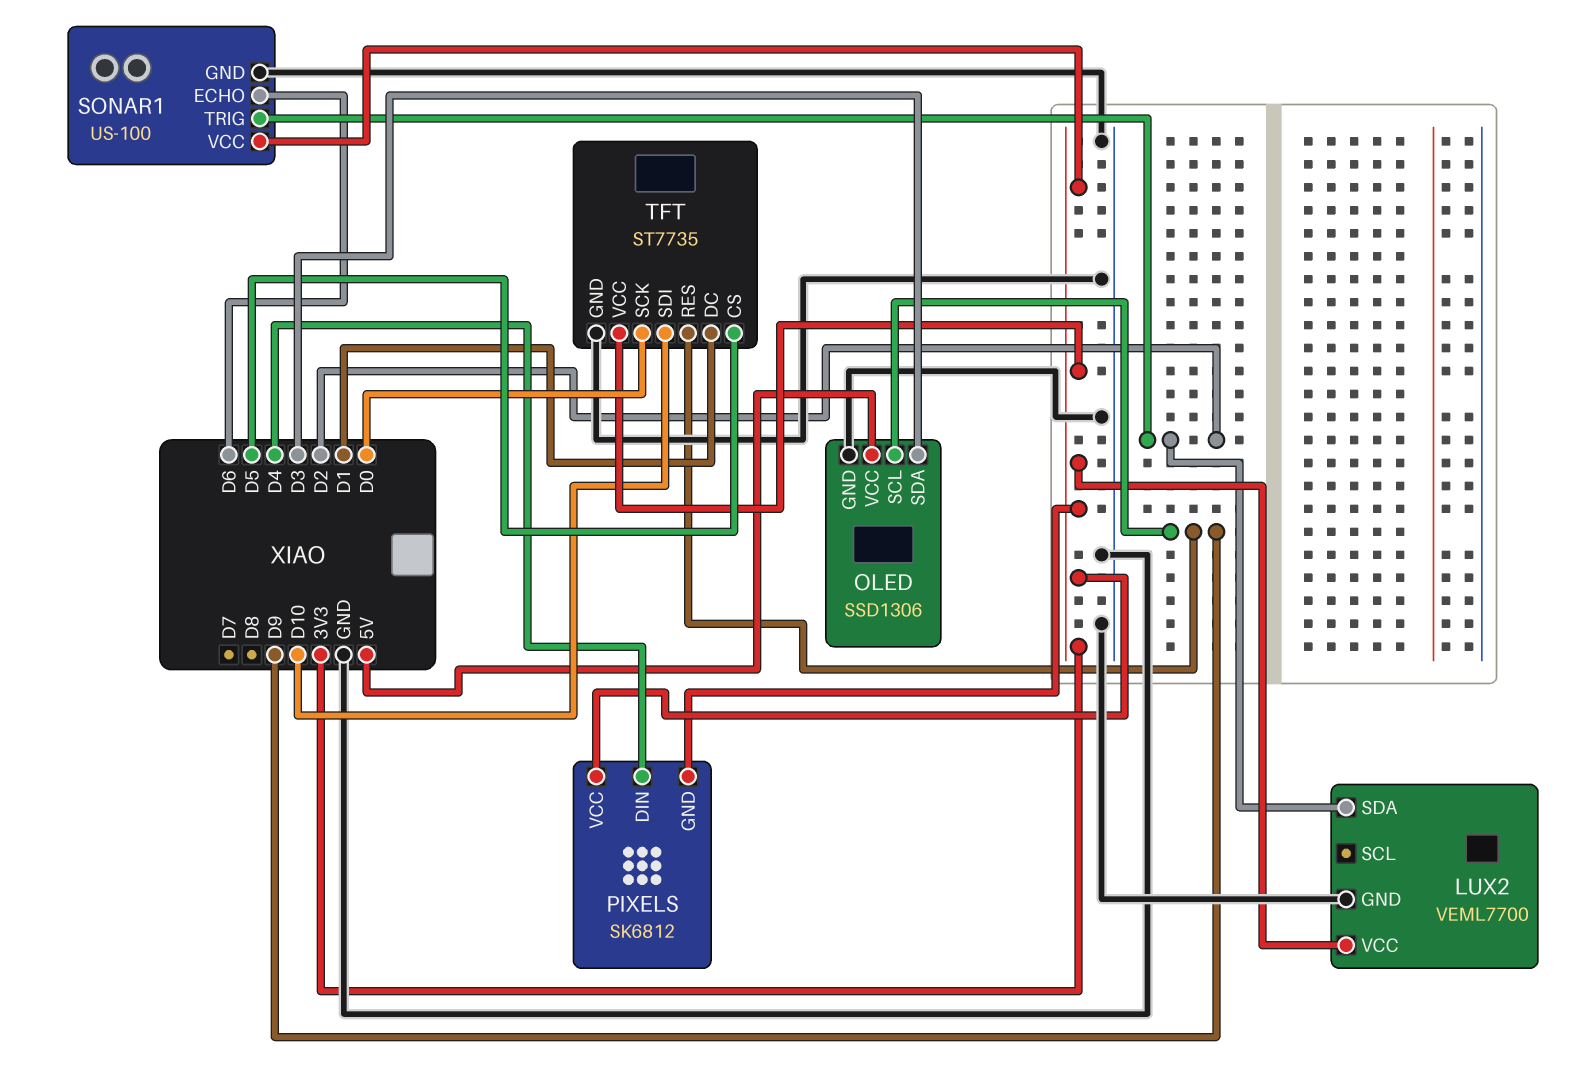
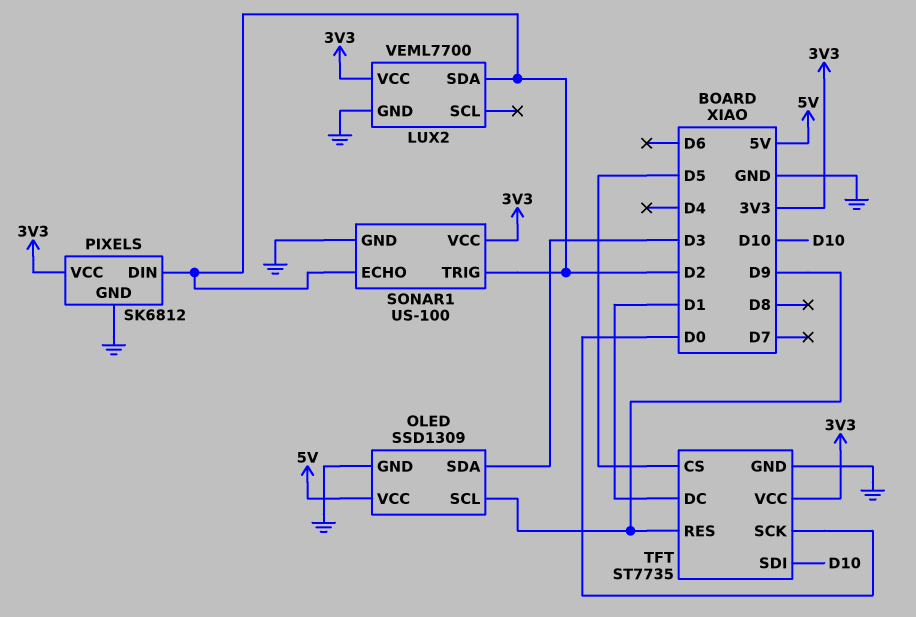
OLED: SSD1306 -> SSD1309
PIXELS pin DIN: D4 -> D2
PIXELS pin GND: 3V3 -> GND
SONAR1 pin ECHO: D6 -> D2

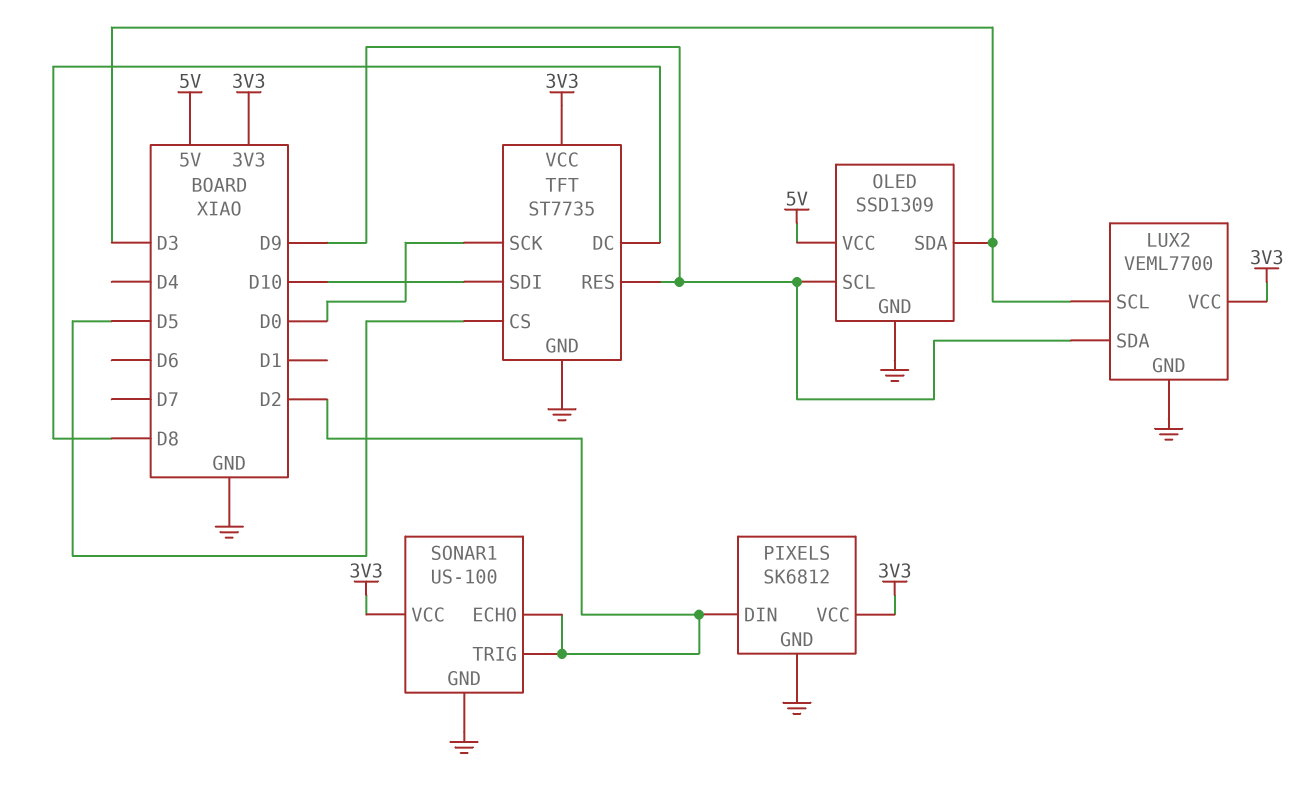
LUX2 pin SCL: none -> D3
LUX2 pin SDA: D2 -> D9
TFT pin DC: D1 -> D8

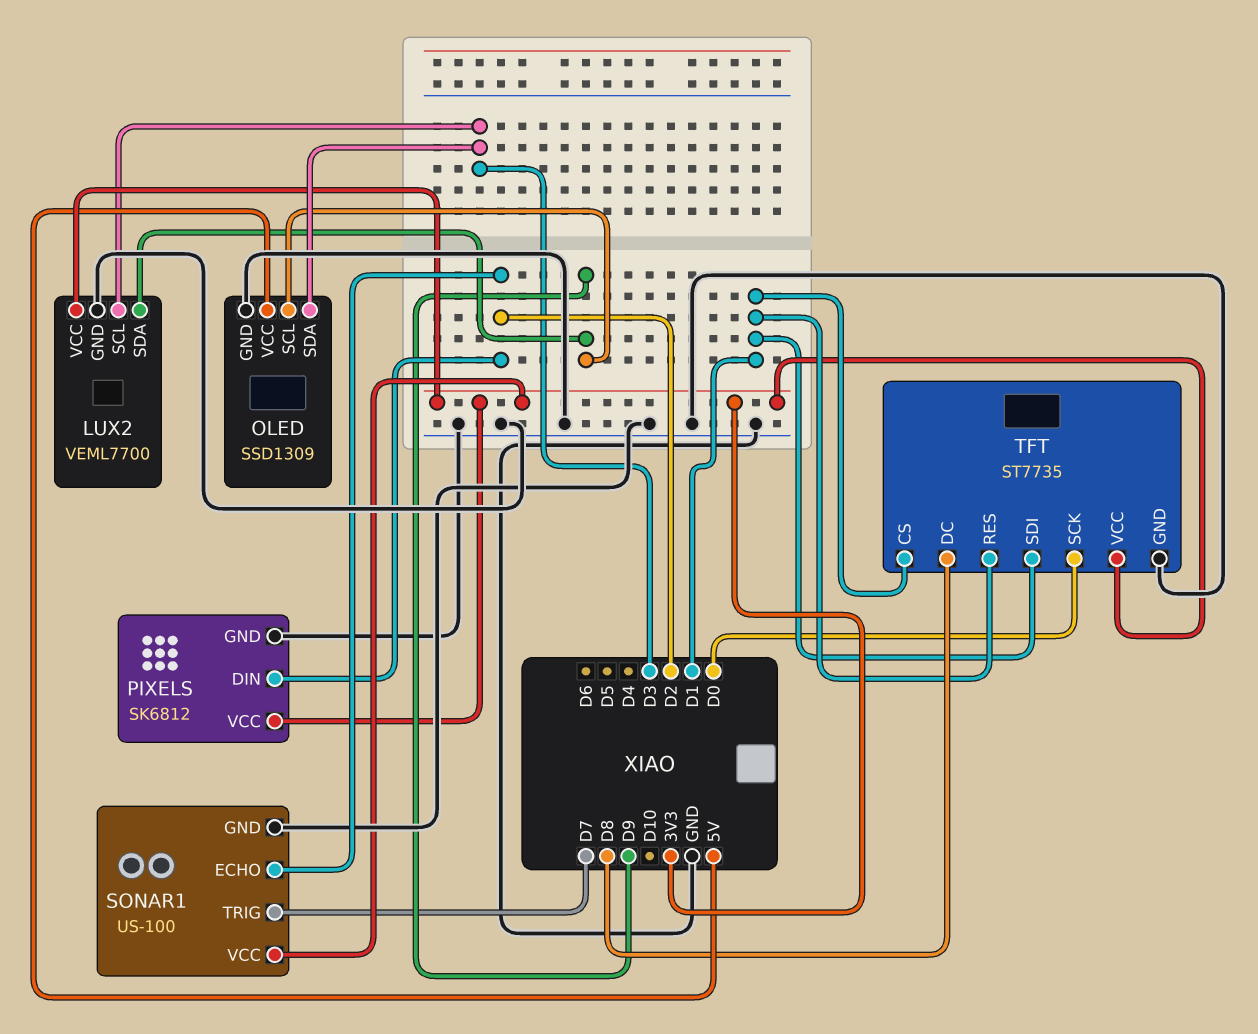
SONAR1 pin TRIG: D2 -> D7
TFT pin CS: D5 -> D1
TFT pin RES: D9 -> D1
TFT pin SDI: D10 -> D1

